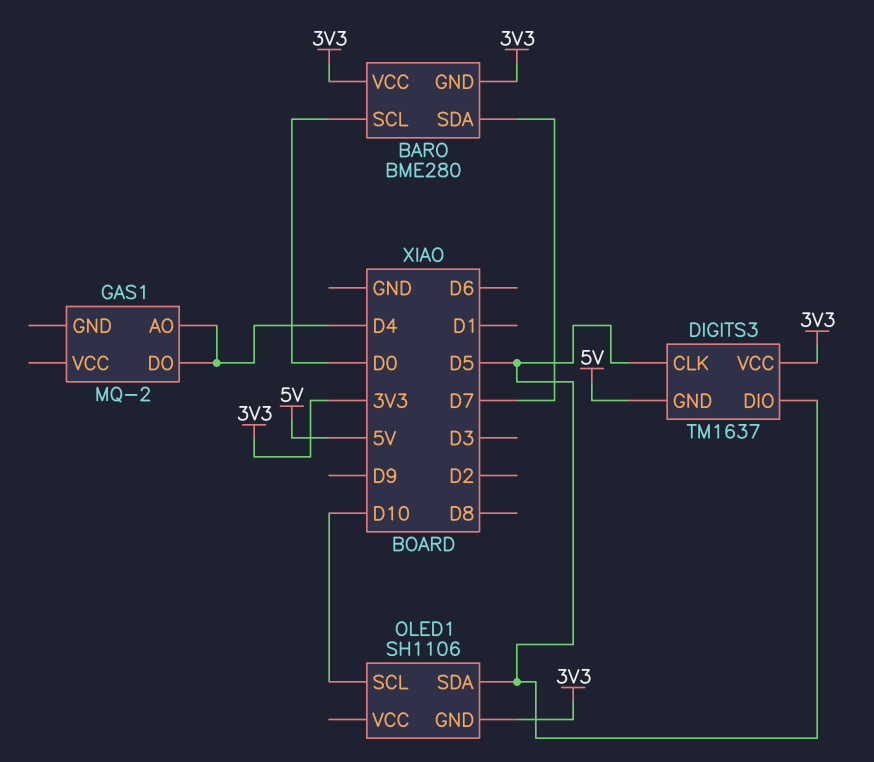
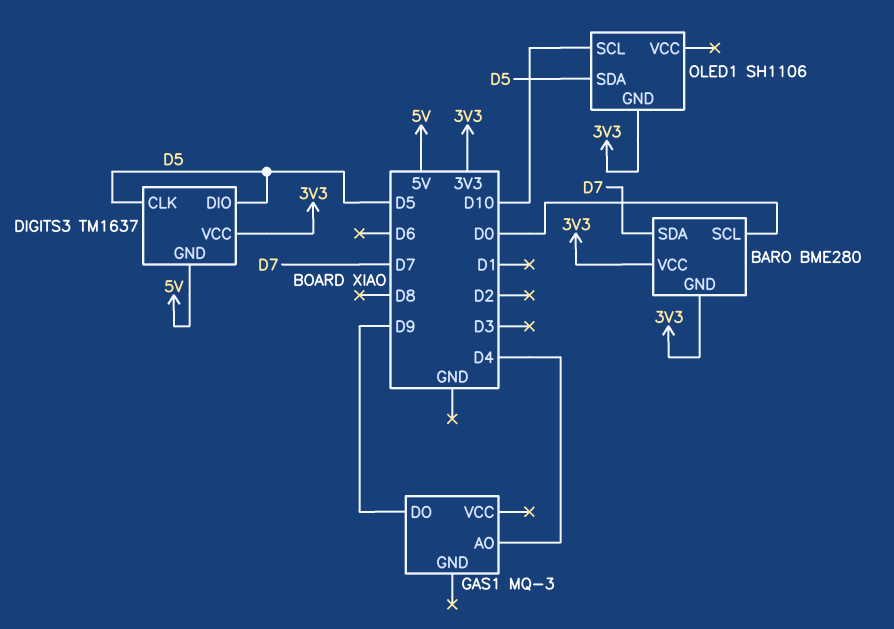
GAS1: MQ-2 -> MQ-3
GAS1 pin DO: D4 -> D9

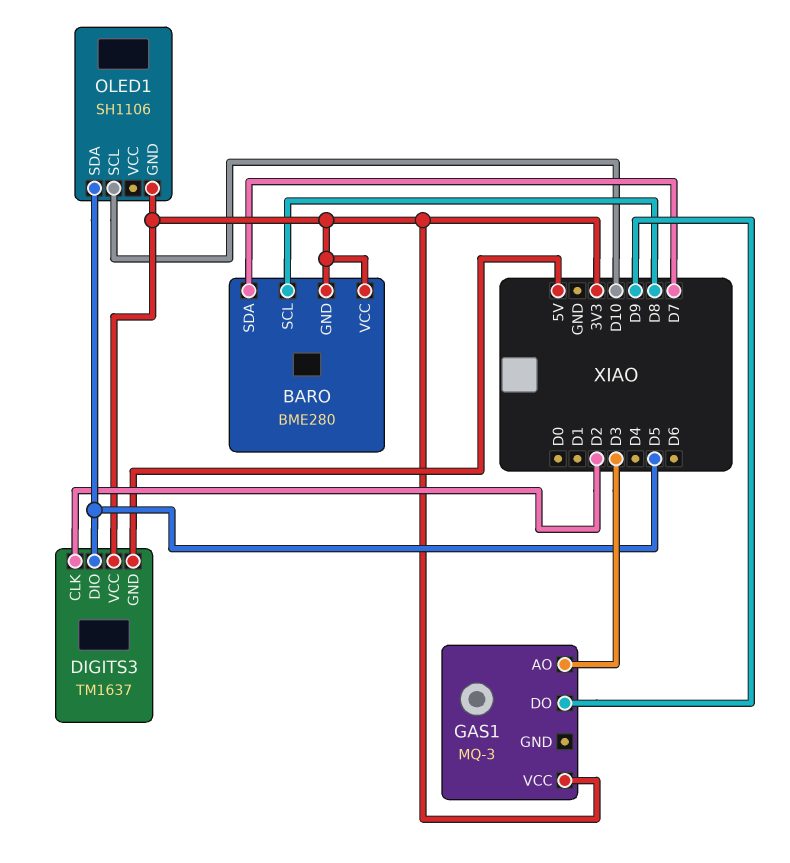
BARO pin SCL: D0 -> D8
DIGITS3 pin CLK: D5 -> D2
GAS1 pin AO: D4 -> D3
GAS1 pin VCC: none -> 3V3

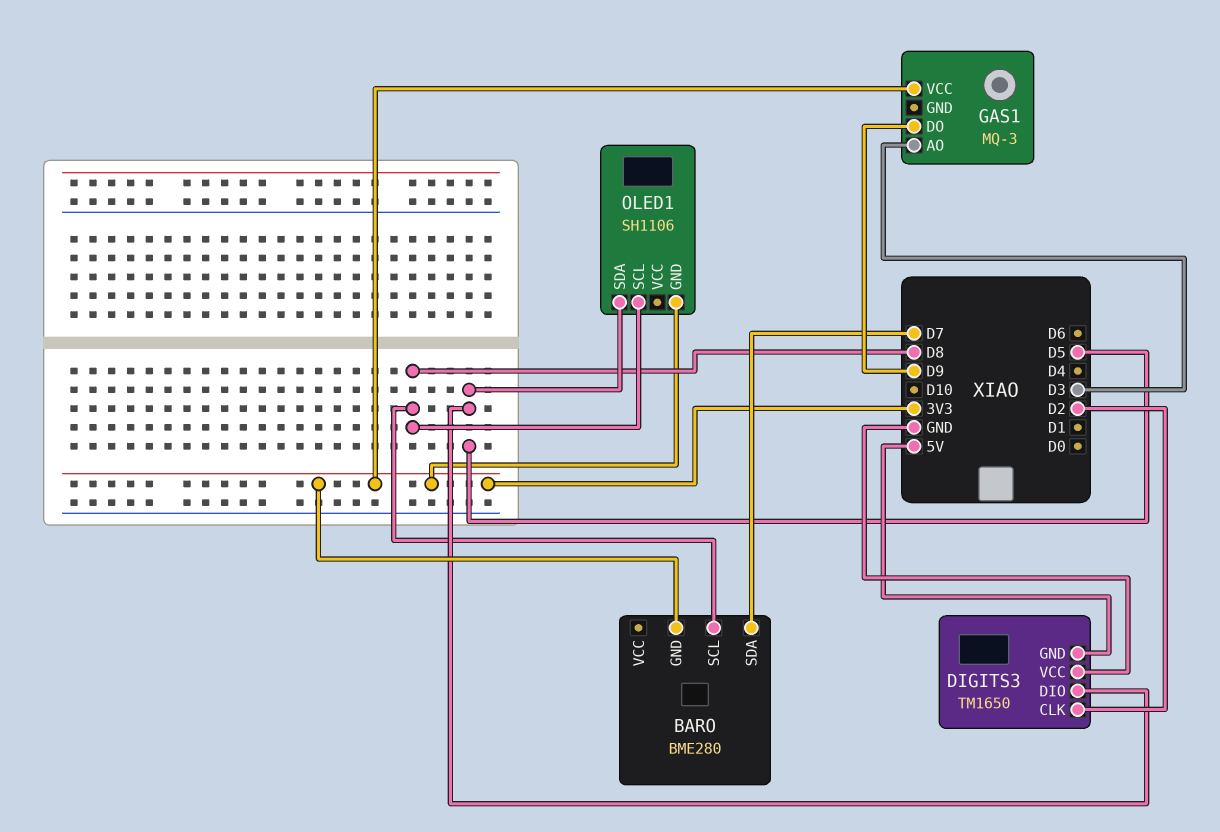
BARO pin VCC: 3V3 -> none
DIGITS3: TM1637 -> TM1650
DIGITS3 pin VCC: 3V3 -> GND
OLED1 pin SCL: D10 -> D8

